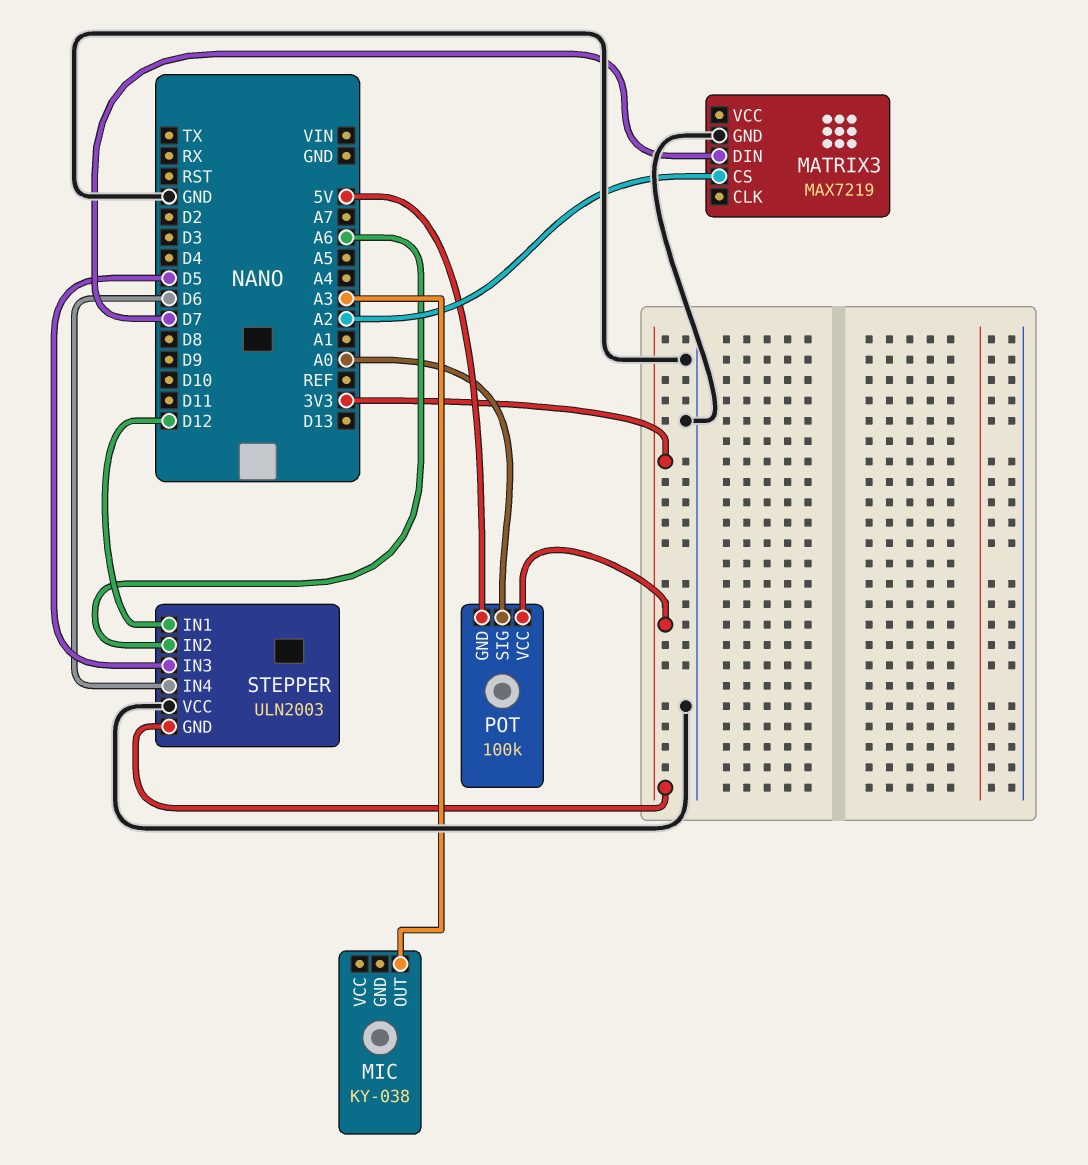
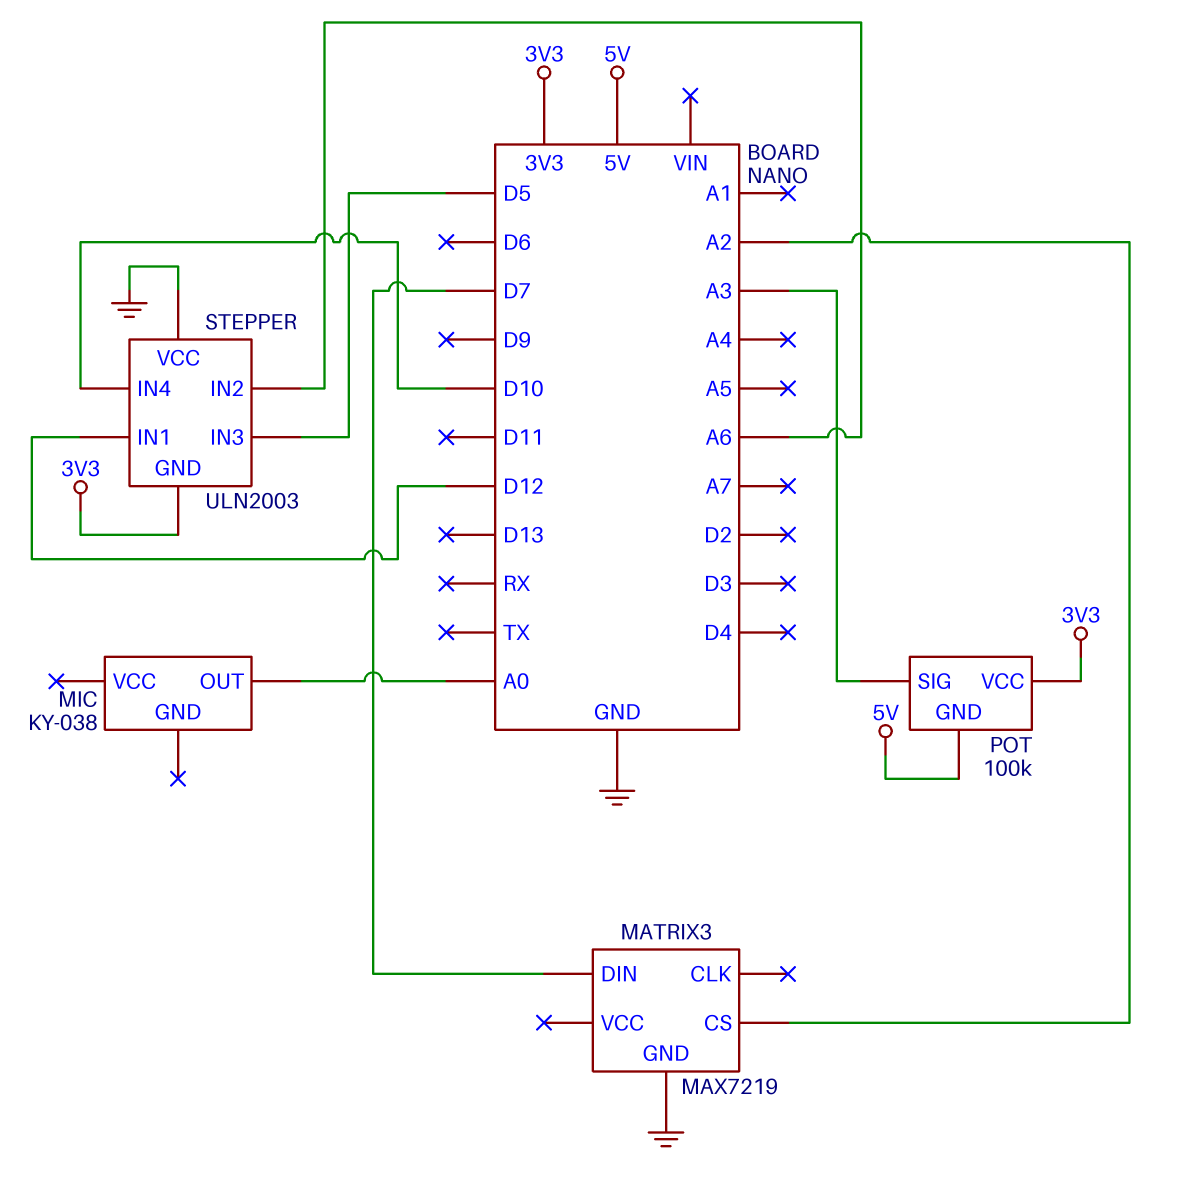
MIC pin OUT: A3 -> A0
POT pin SIG: A0 -> A3
STEPPER pin IN4: D6 -> D10

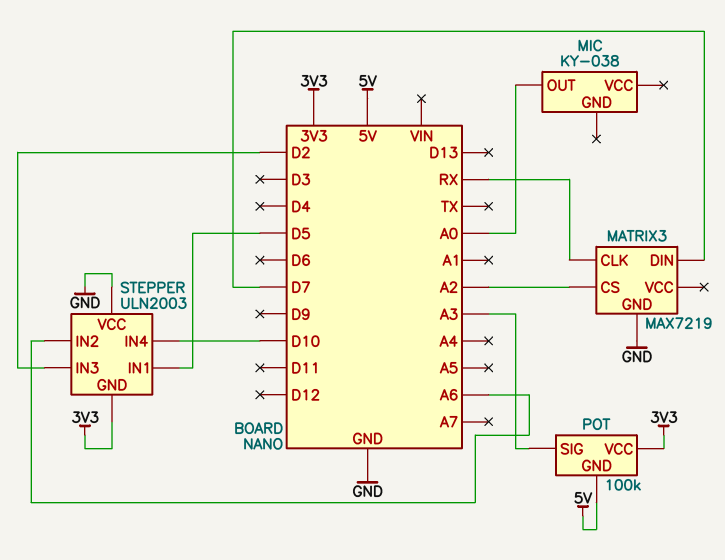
MATRIX3 pin CLK: none -> RX
STEPPER pin IN1: D12 -> D5
STEPPER pin IN3: D5 -> D2

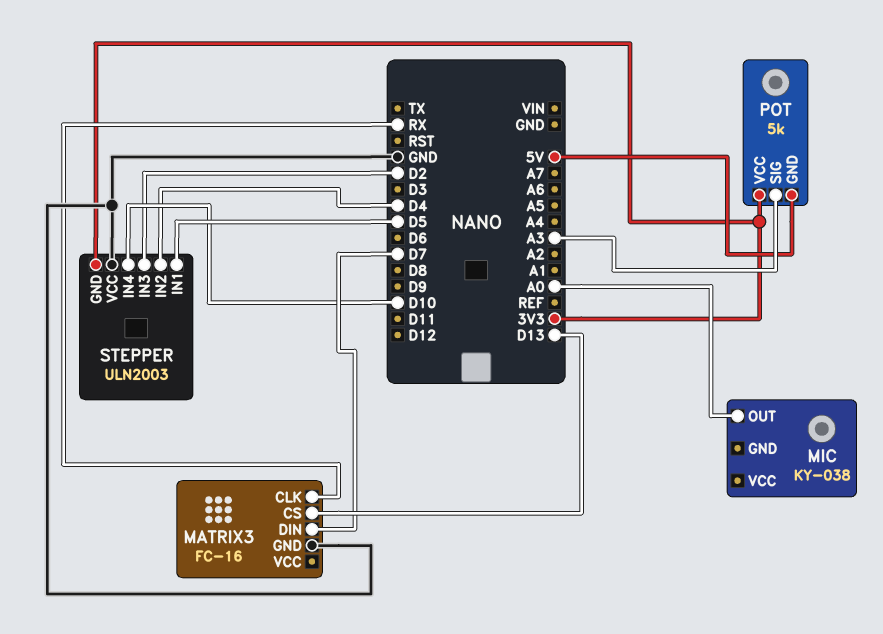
MATRIX3: MAX7219 -> FC-16
MATRIX3 pin CS: A2 -> D13
POT: 100k -> 5k
STEPPER pin IN2: A6 -> D4

